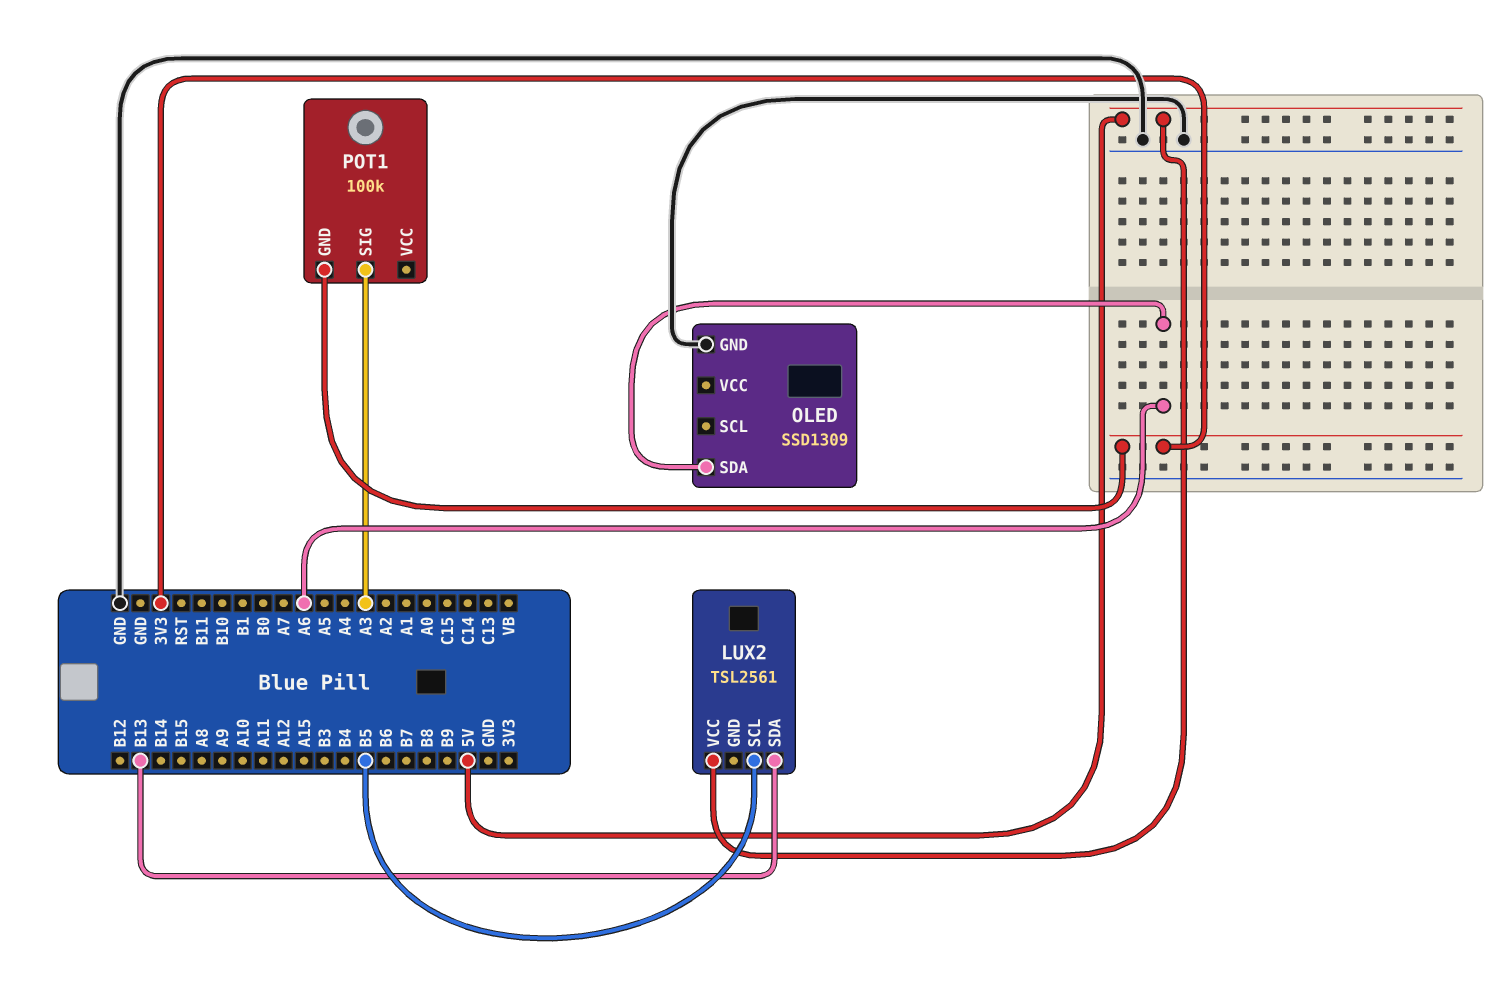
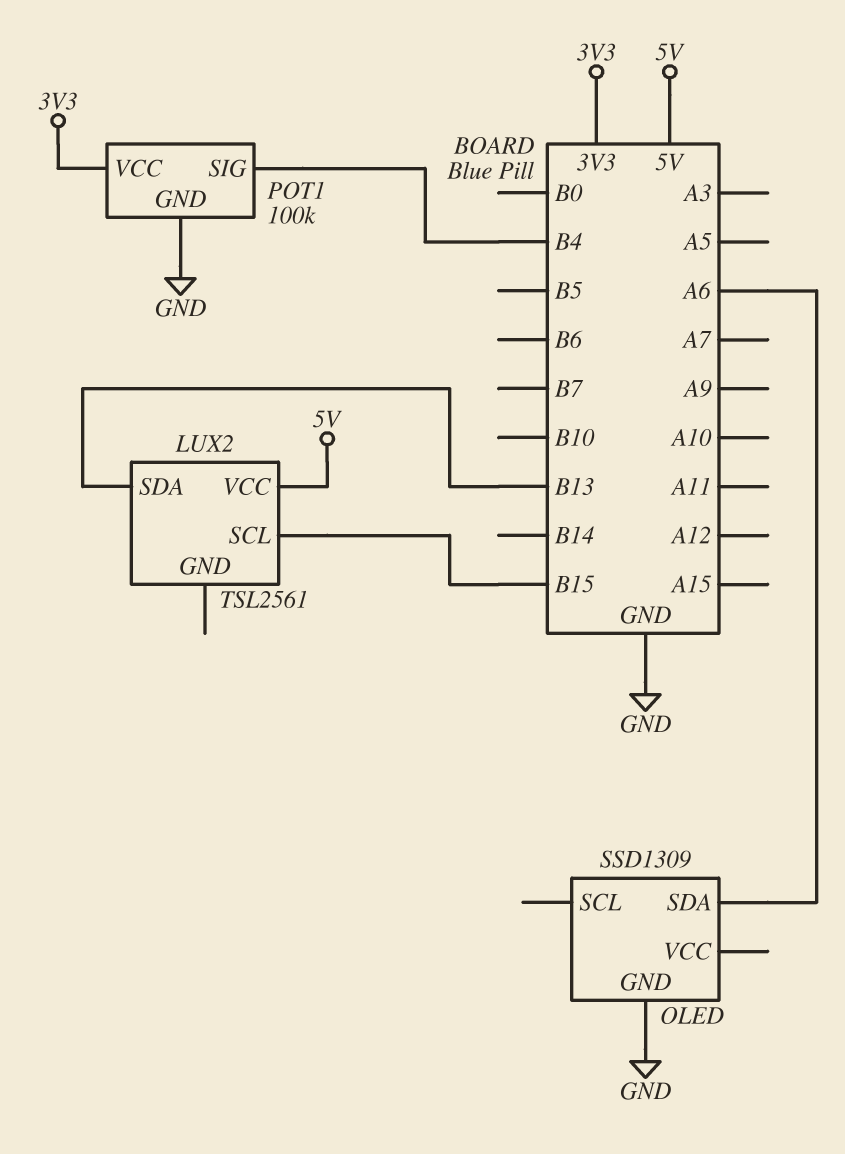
LUX2 pin SCL: B5 -> B15
POT1 pin GND: 3V3 -> GND
POT1 pin SIG: A3 -> B4
POT1 pin VCC: none -> 3V3

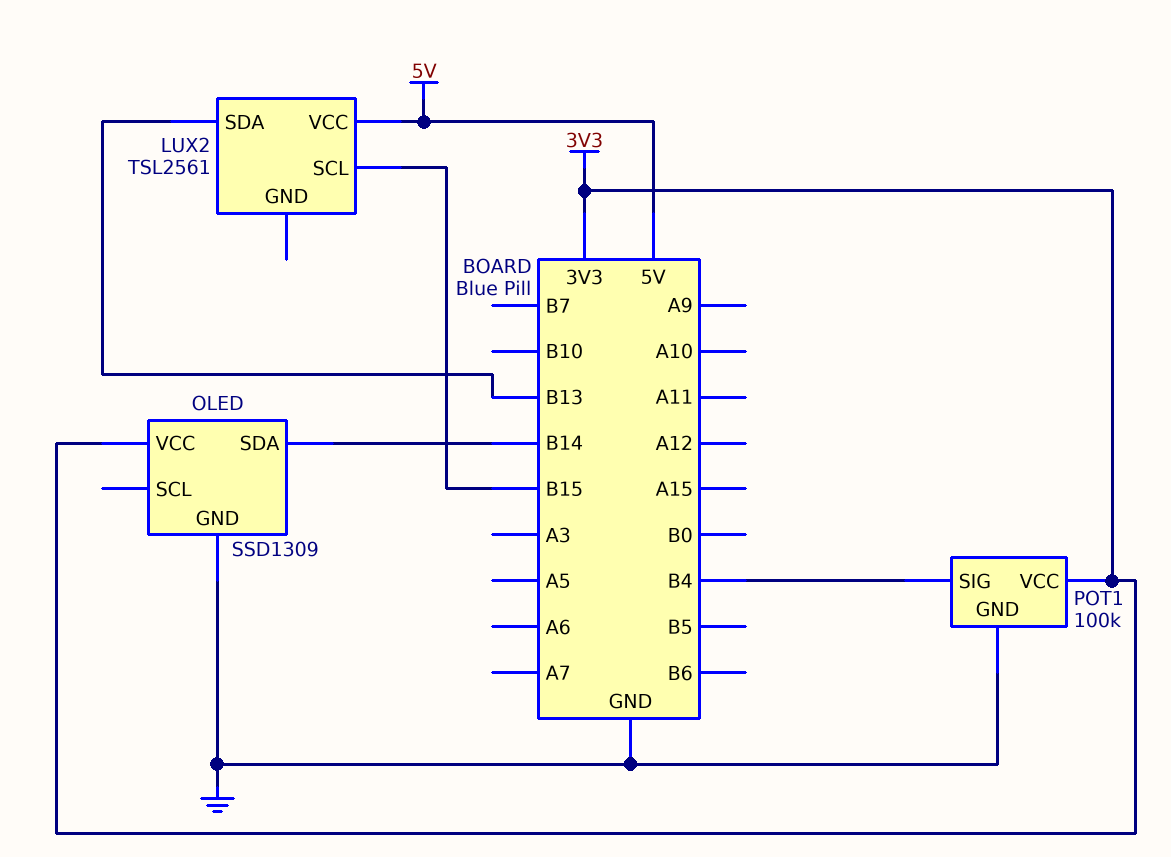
OLED pin SDA: A6 -> B14
OLED pin VCC: none -> 3V3

